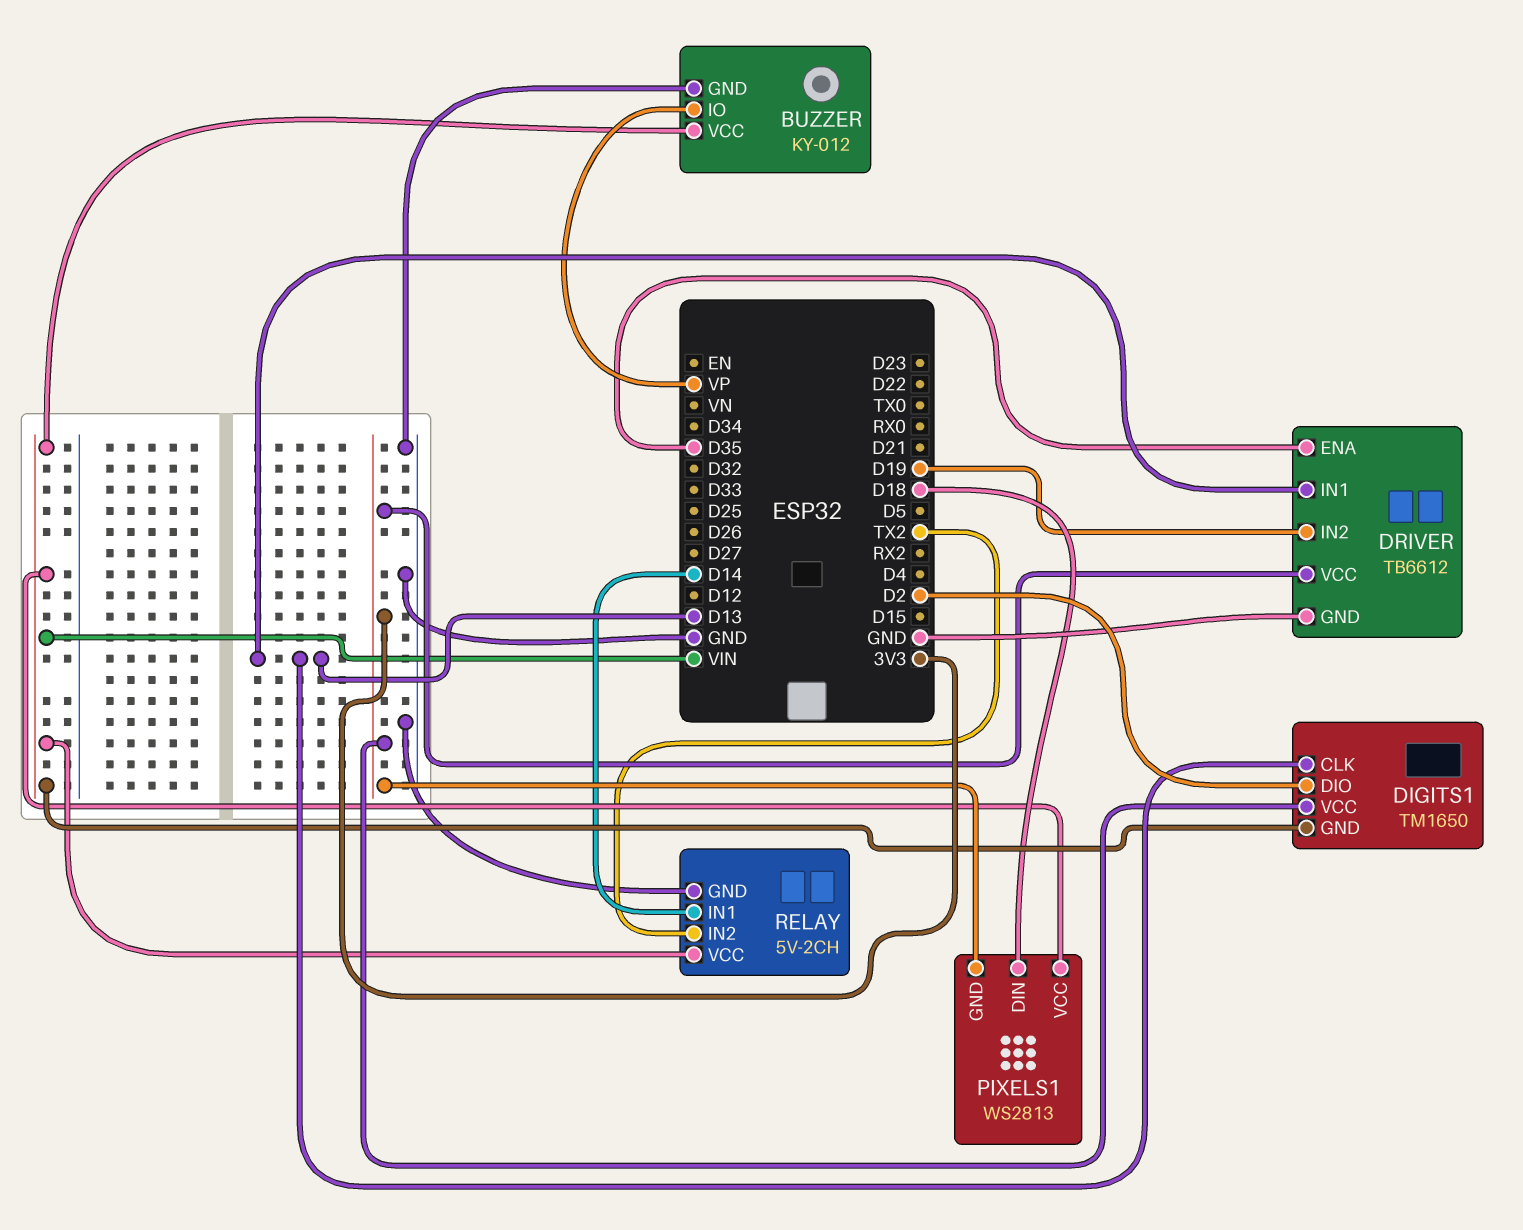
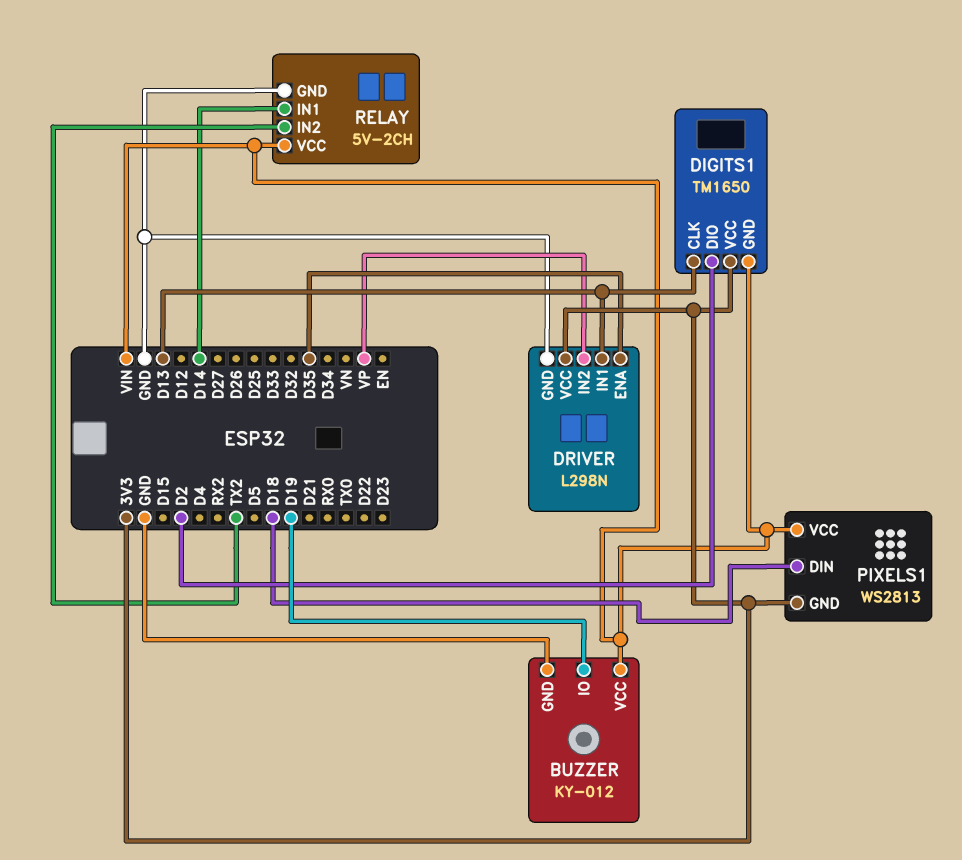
BUZZER pin IO: VP -> D19
DRIVER: TB6612 -> L298N
DRIVER pin IN2: D19 -> VP

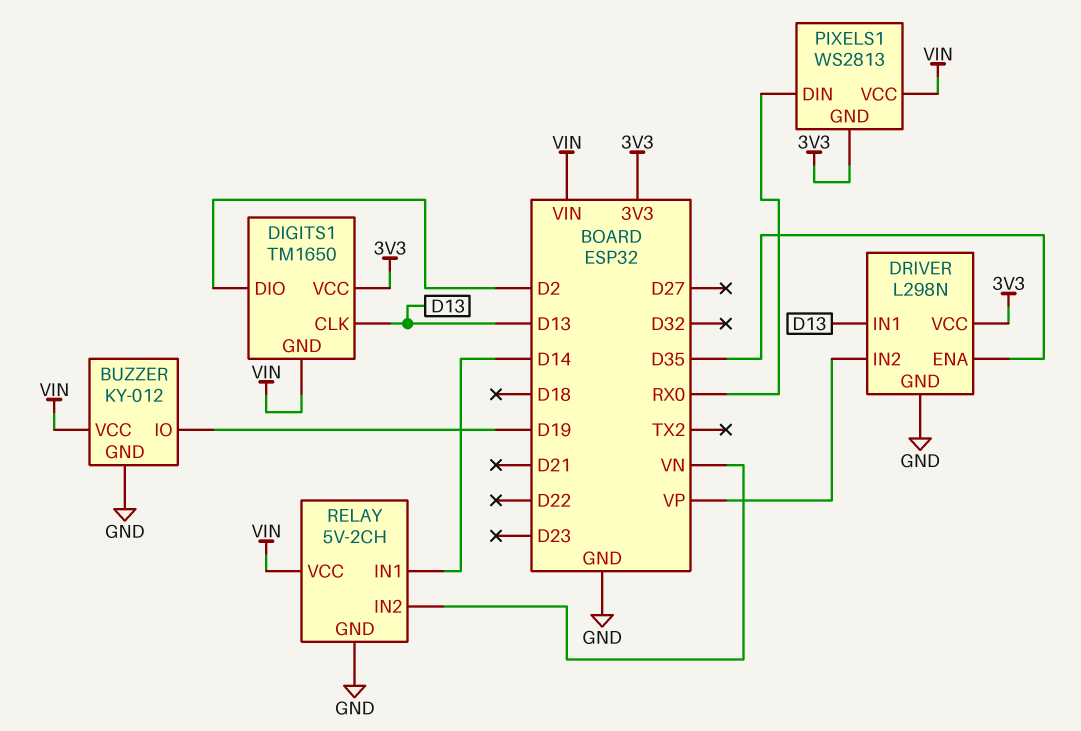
PIXELS1 pin DIN: D18 -> RX0
RELAY pin IN2: TX2 -> VN

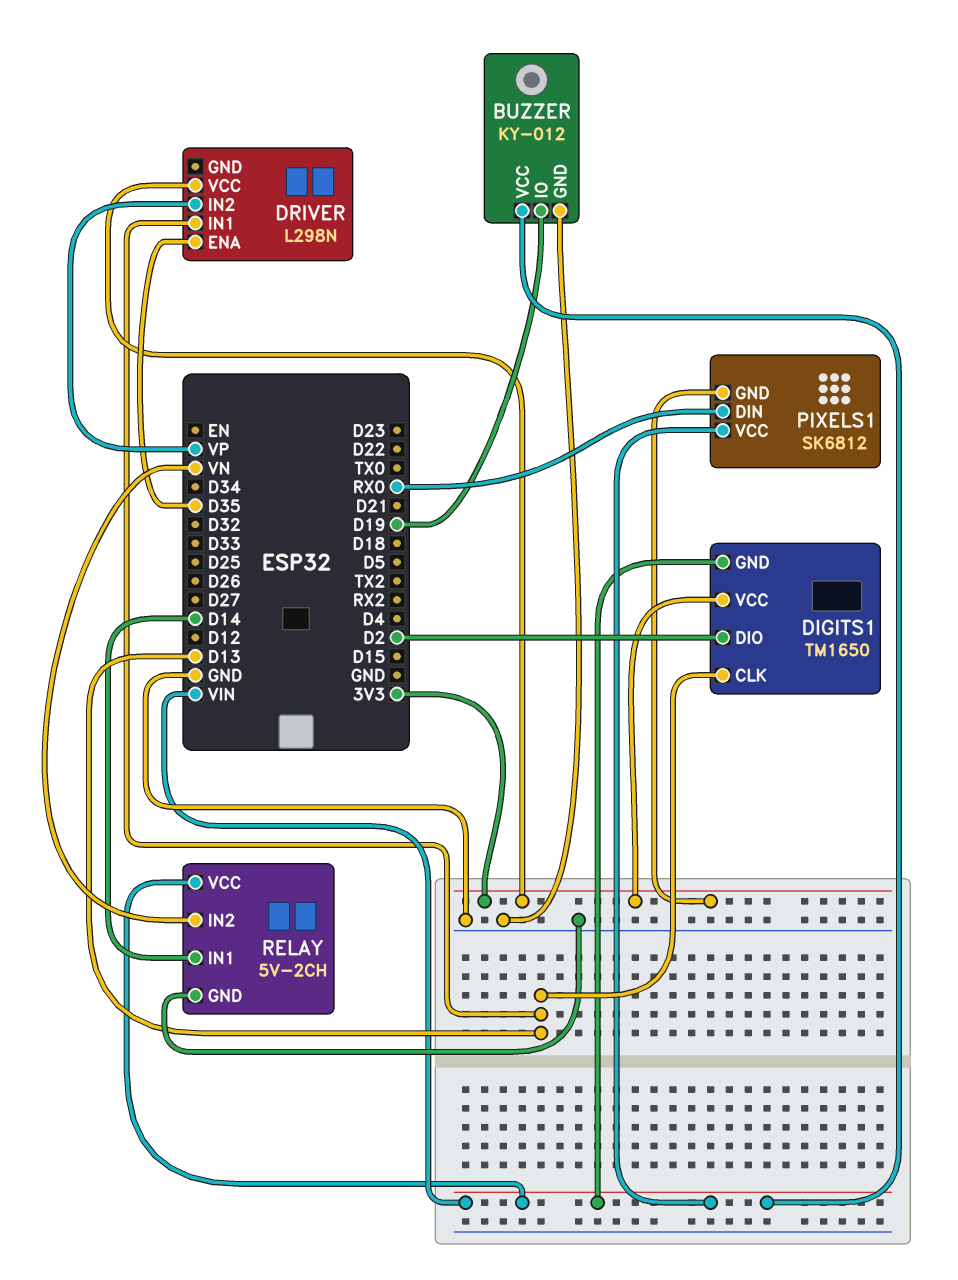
DRIVER pin GND: GND -> none
PIXELS1: WS2813 -> SK6812

